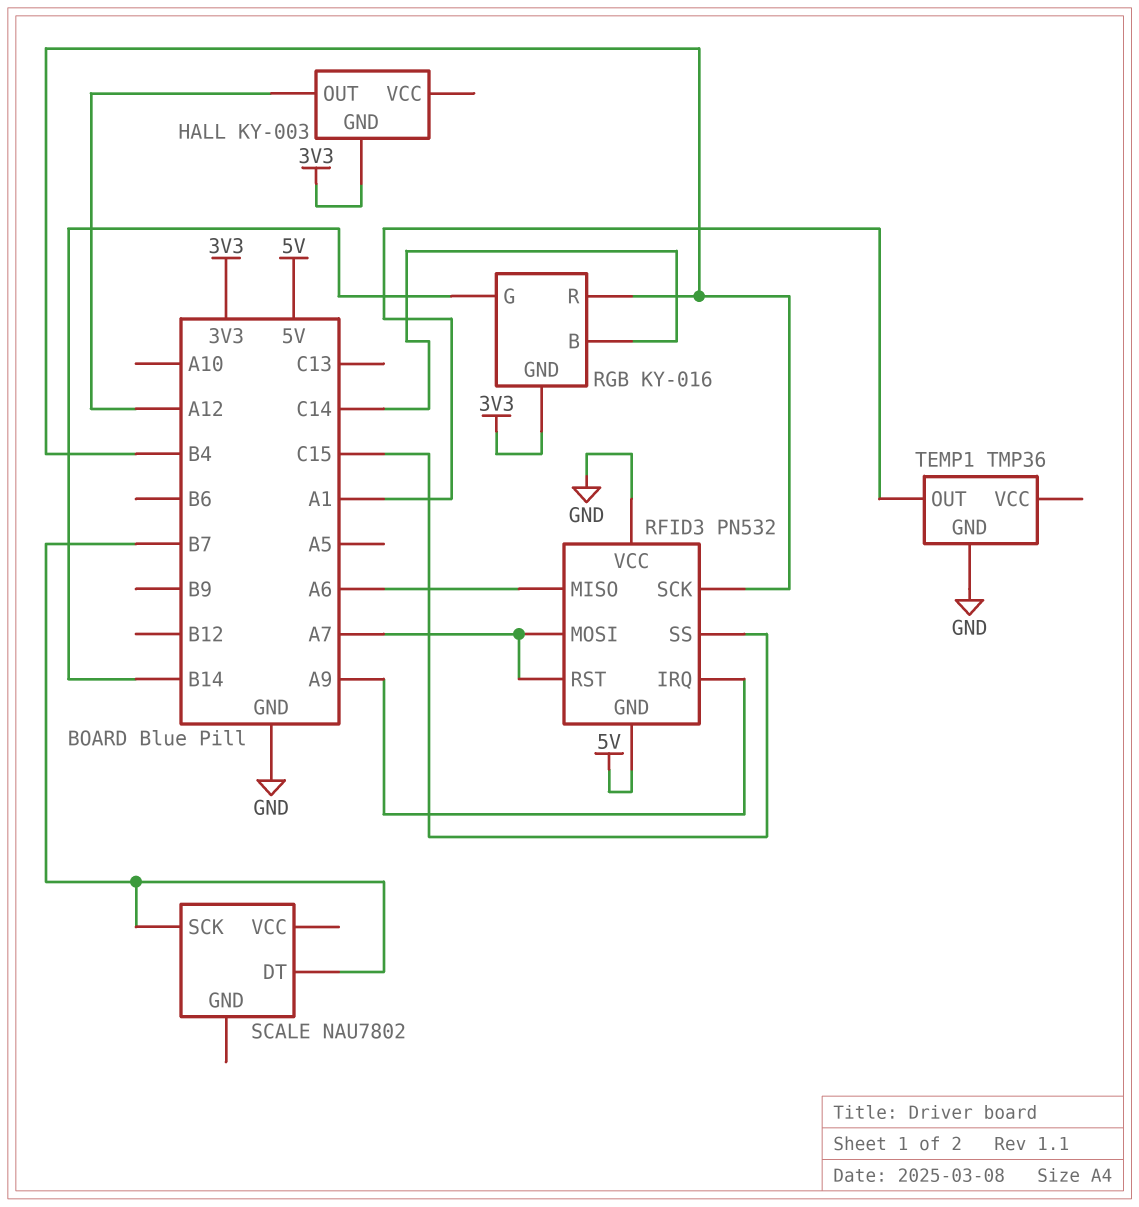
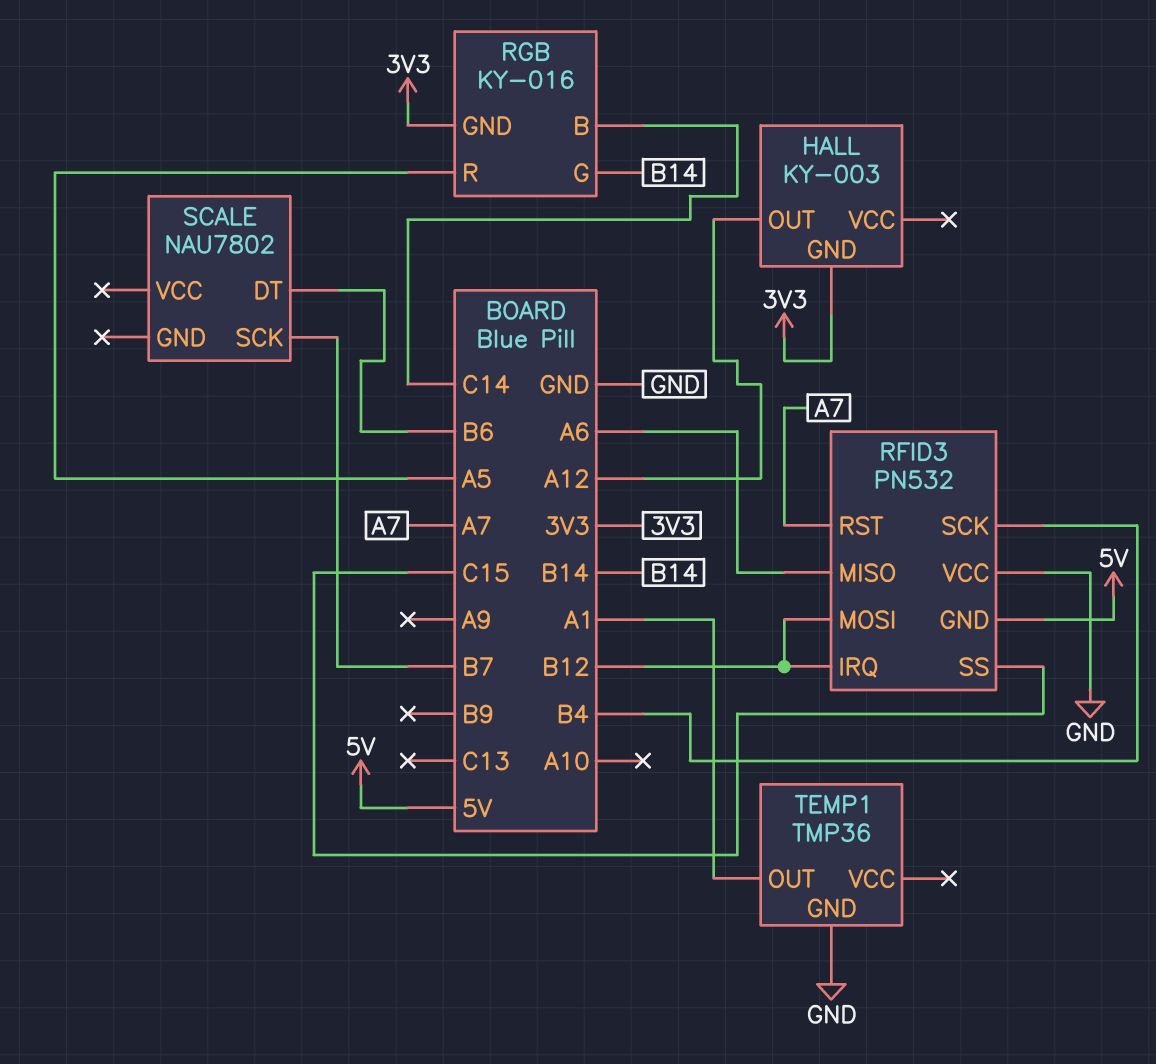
RFID3 pin IRQ: A9 -> B12
RFID3 pin MOSI: A7 -> B12
RGB pin R: B4 -> A5
SCALE pin DT: B7 -> B6

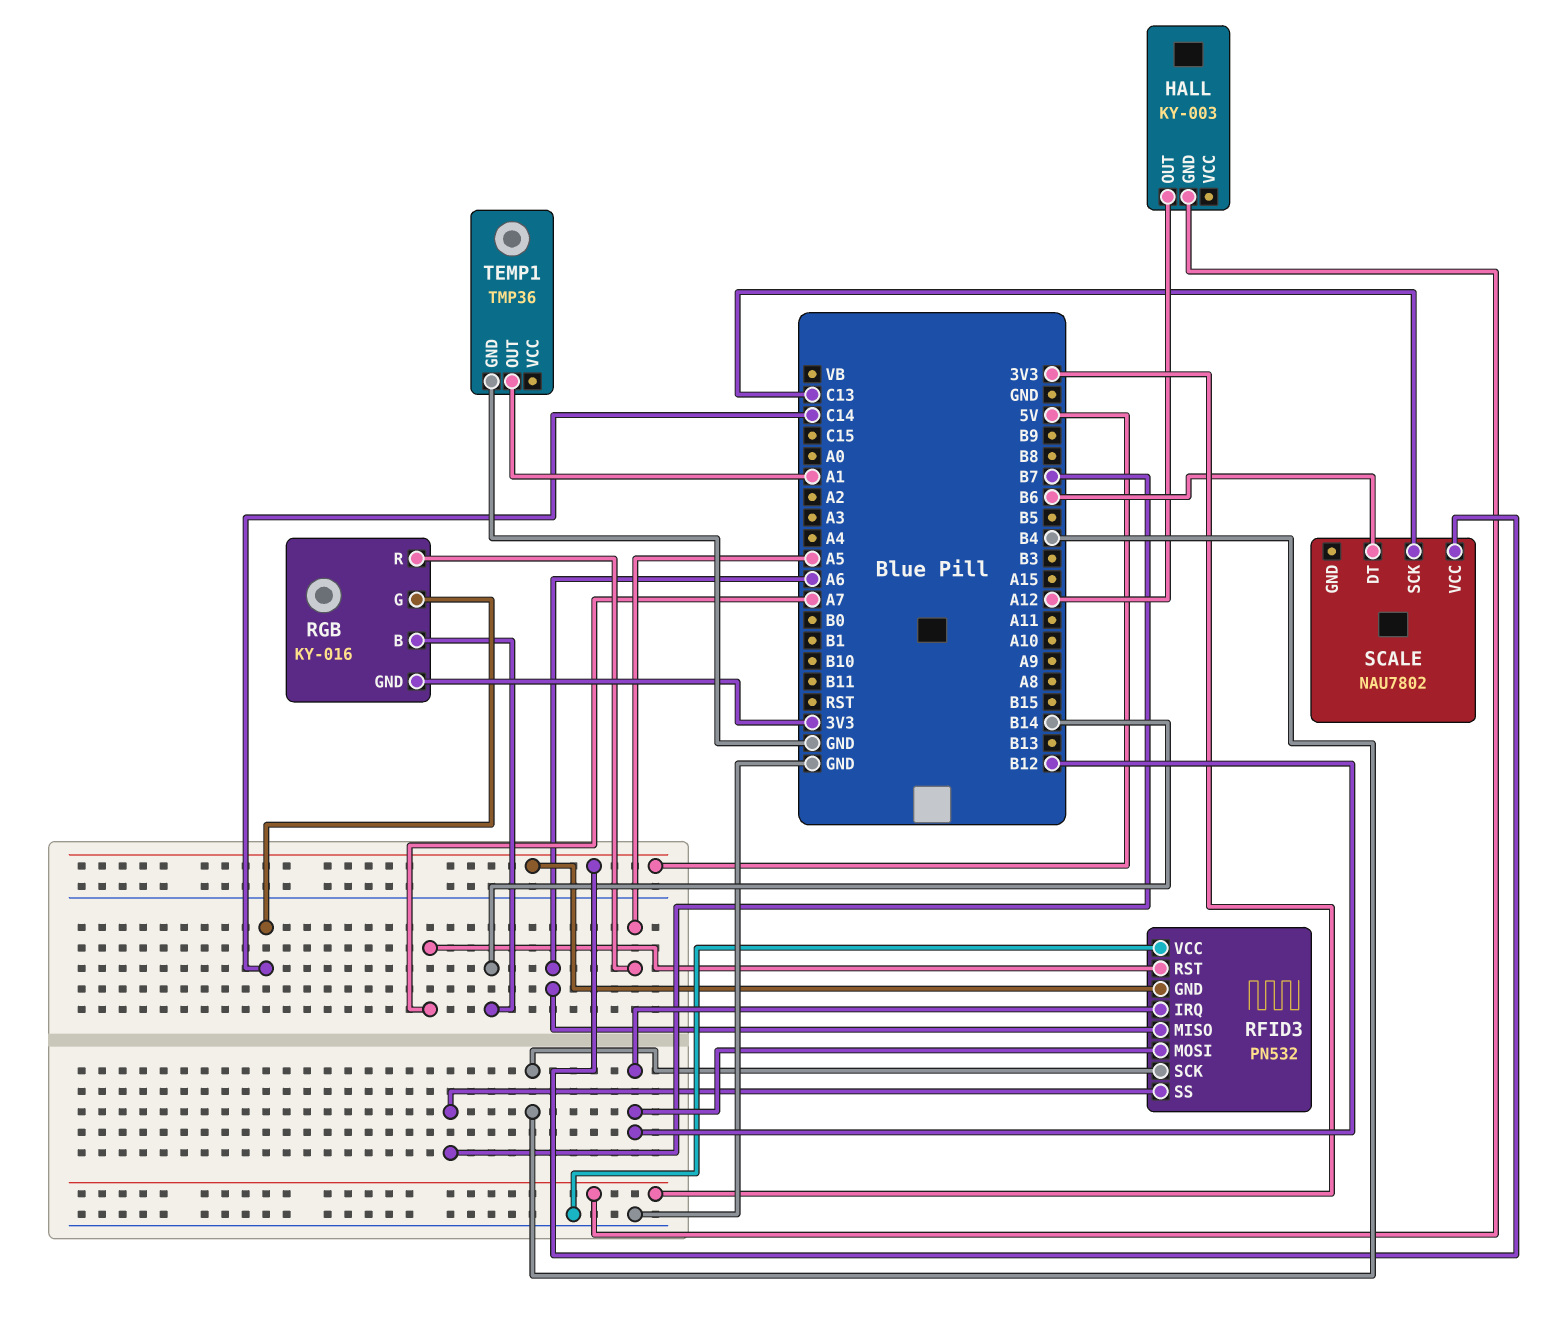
RFID3 pin SS: C15 -> B7
RGB pin B: C14 -> B14
RGB pin G: B14 -> C14
SCALE pin SCK: B7 -> C13
SCALE pin VCC: none -> 5V

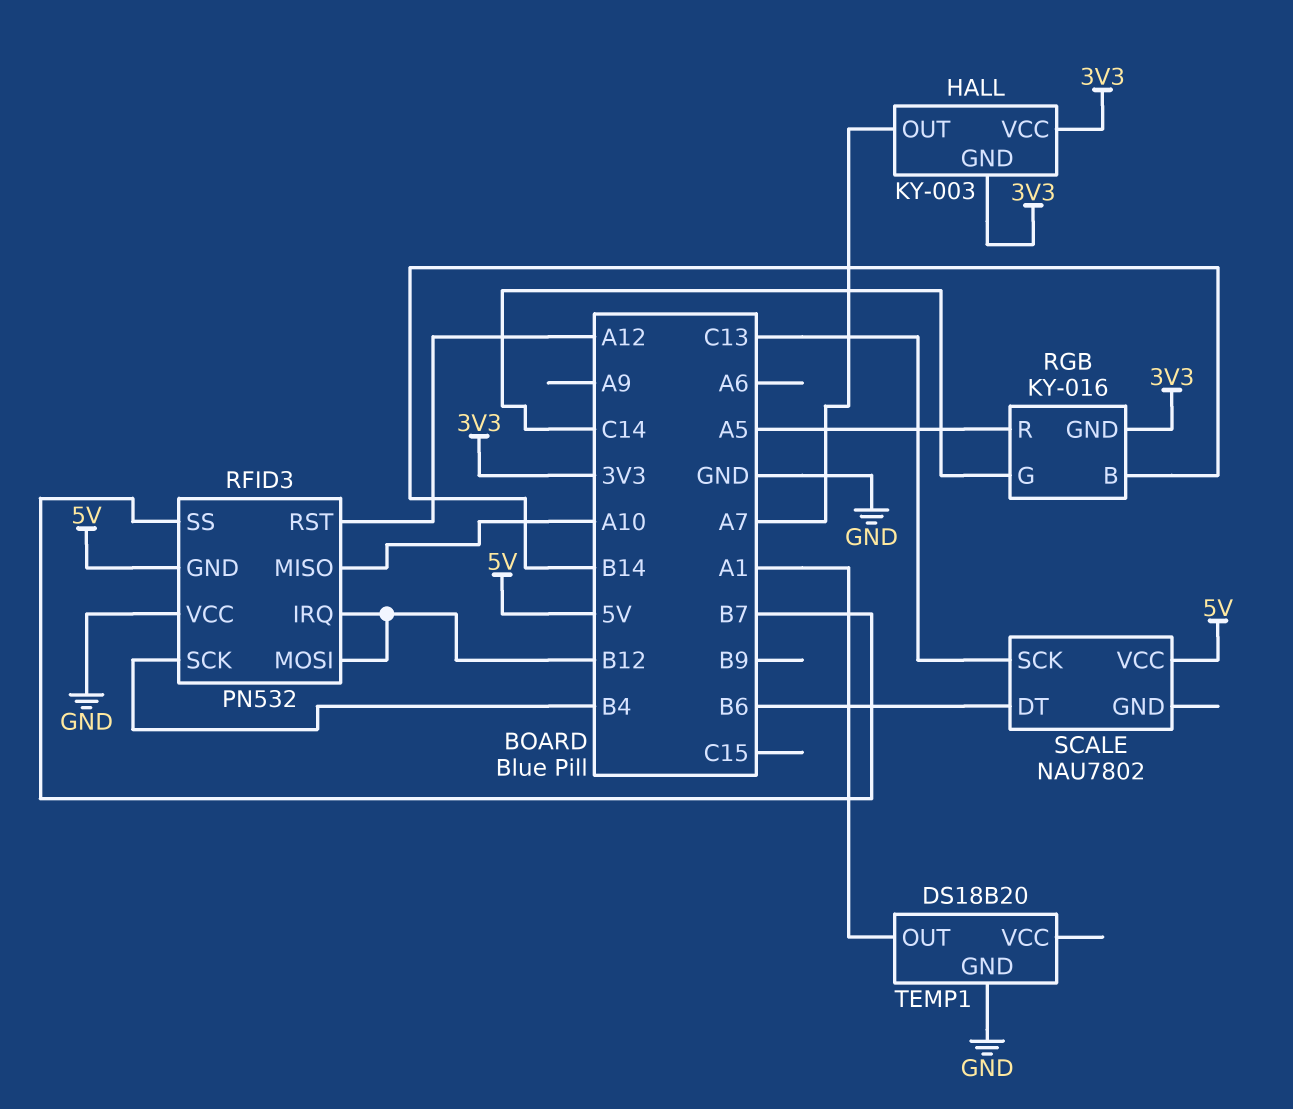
HALL pin OUT: A12 -> A7
HALL pin VCC: none -> 3V3
RFID3 pin MISO: A6 -> A10
RFID3 pin RST: A7 -> A12
TEMP1: TMP36 -> DS18B20

